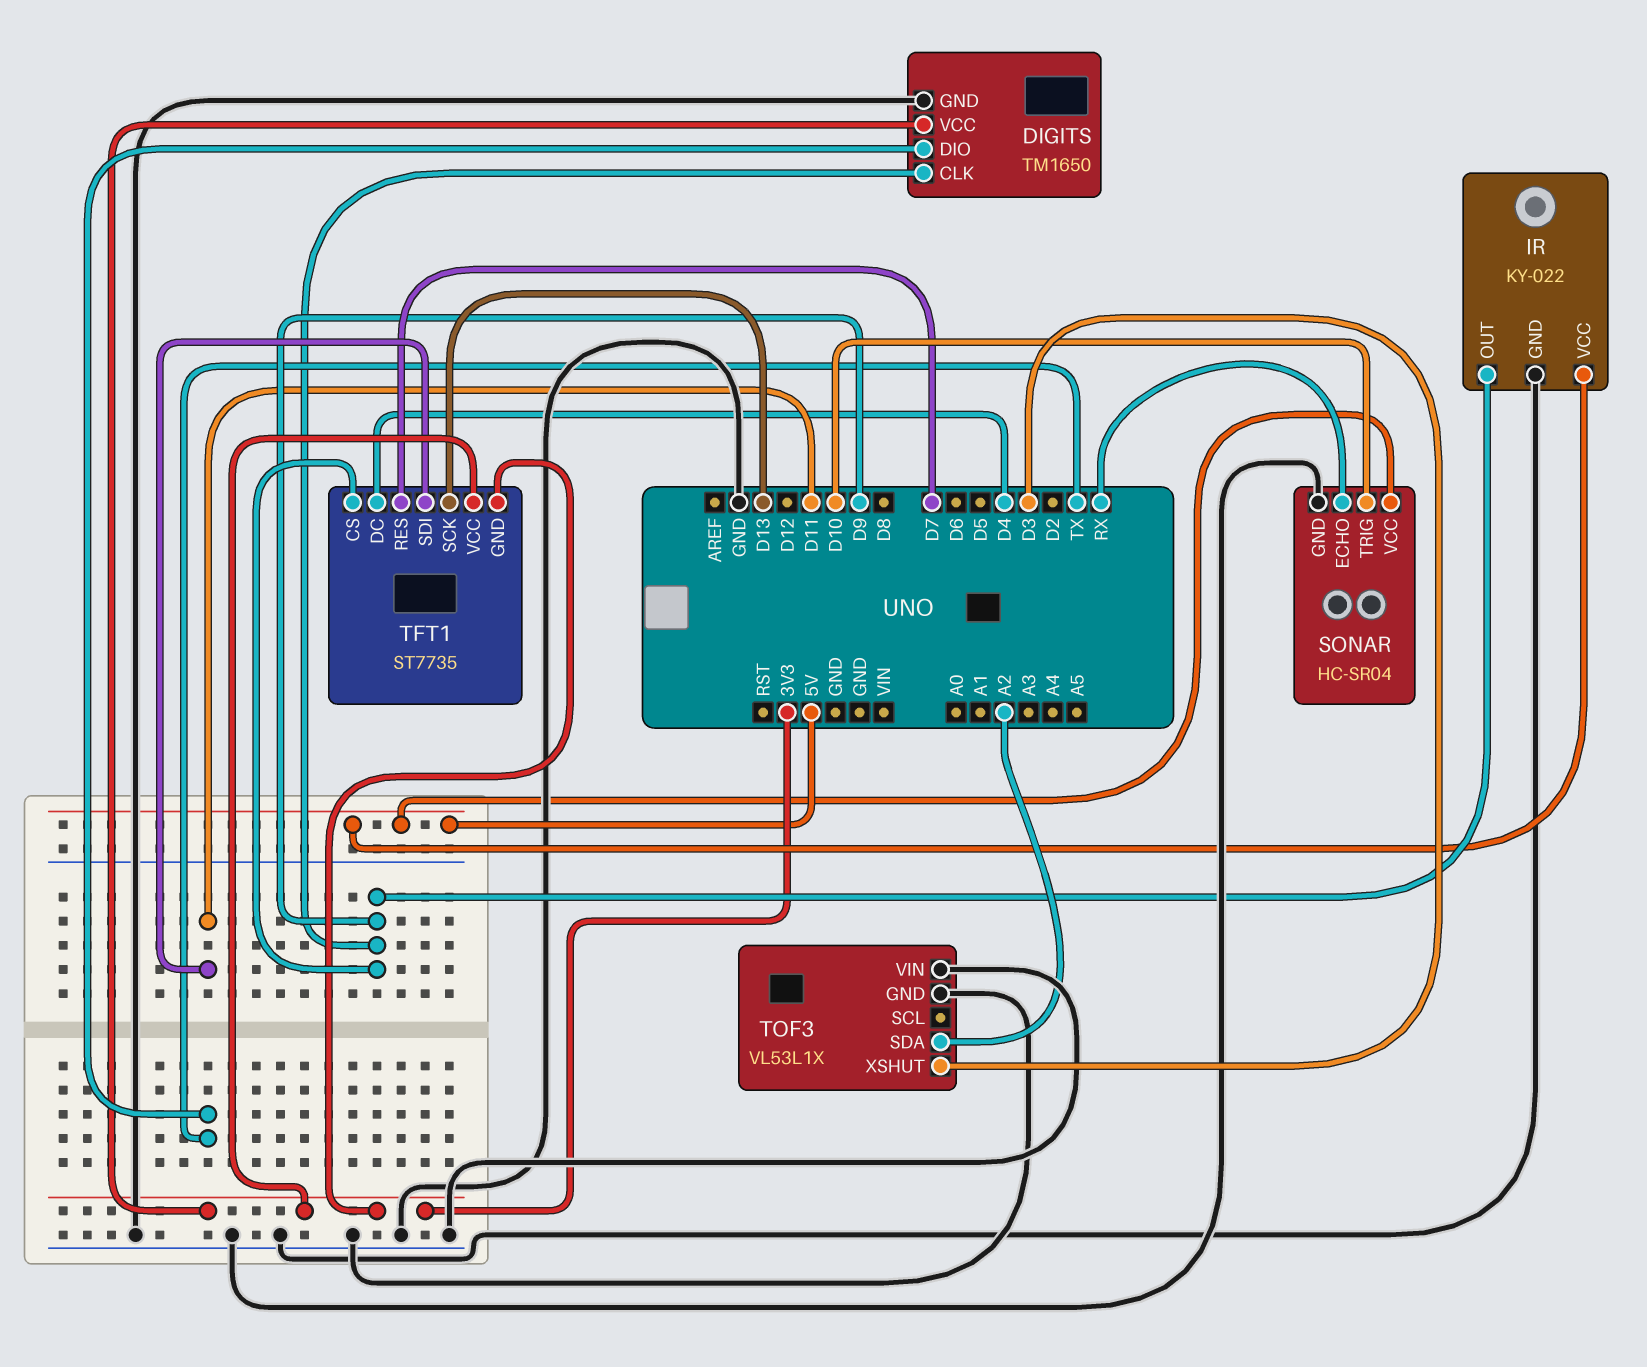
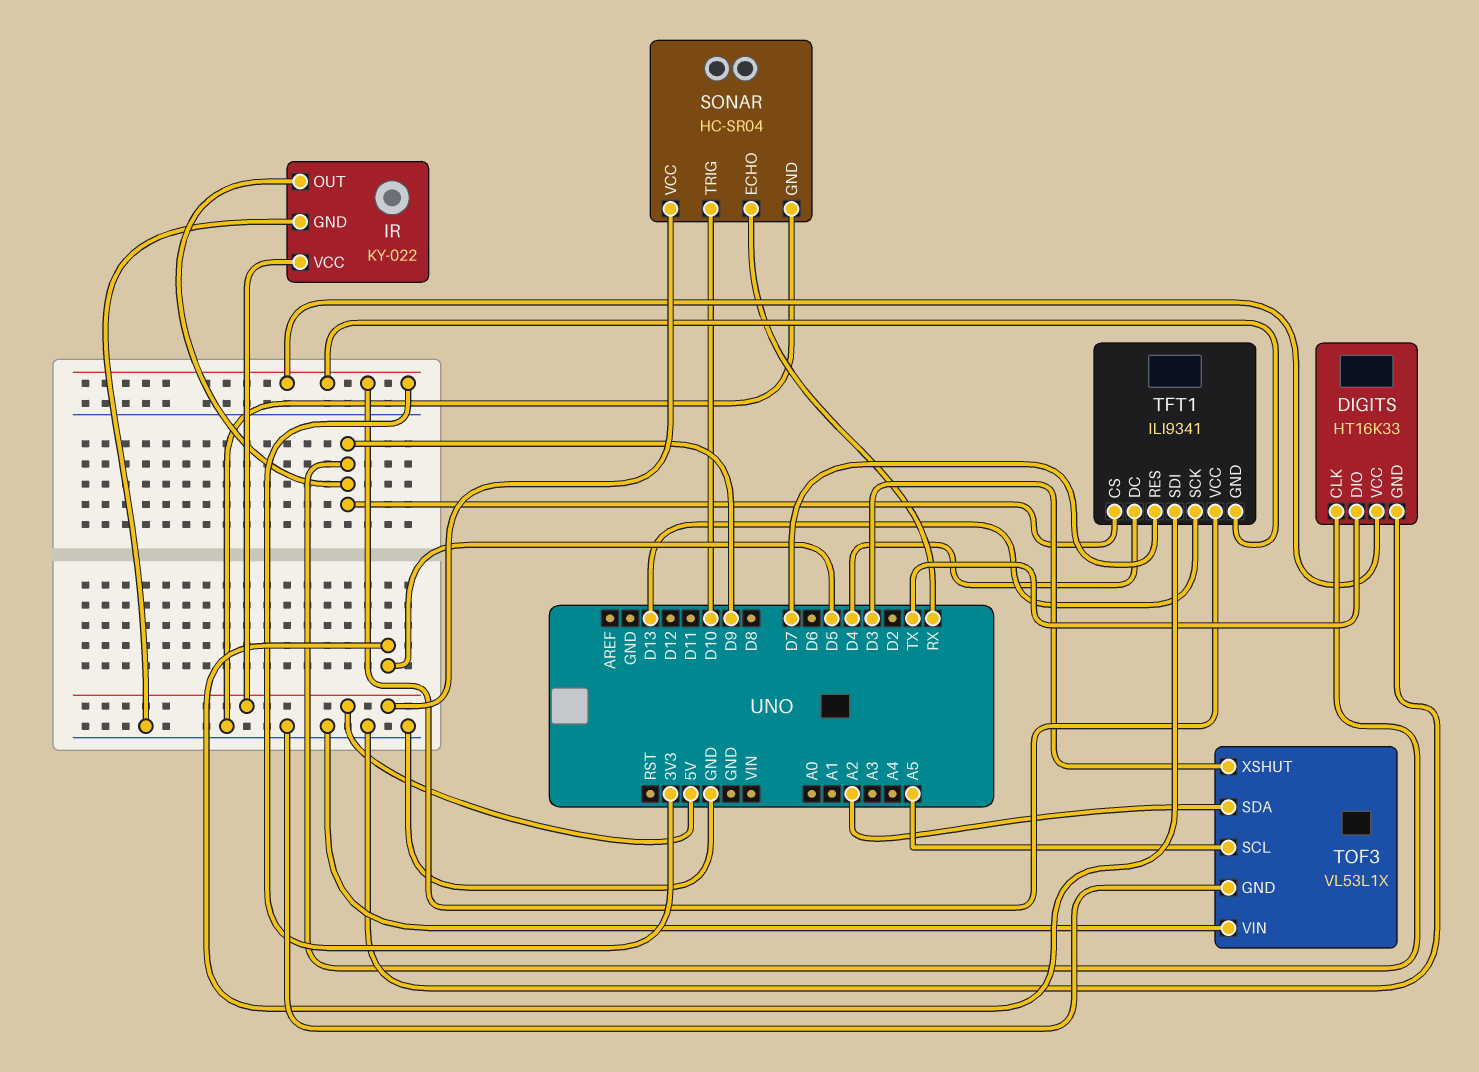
DIGITS: TM1650 -> HT16K33
TFT1: ST7735 -> ILI9341
TFT1 pin SDI: D11 -> D5
TOF3 pin SCL: none -> A5

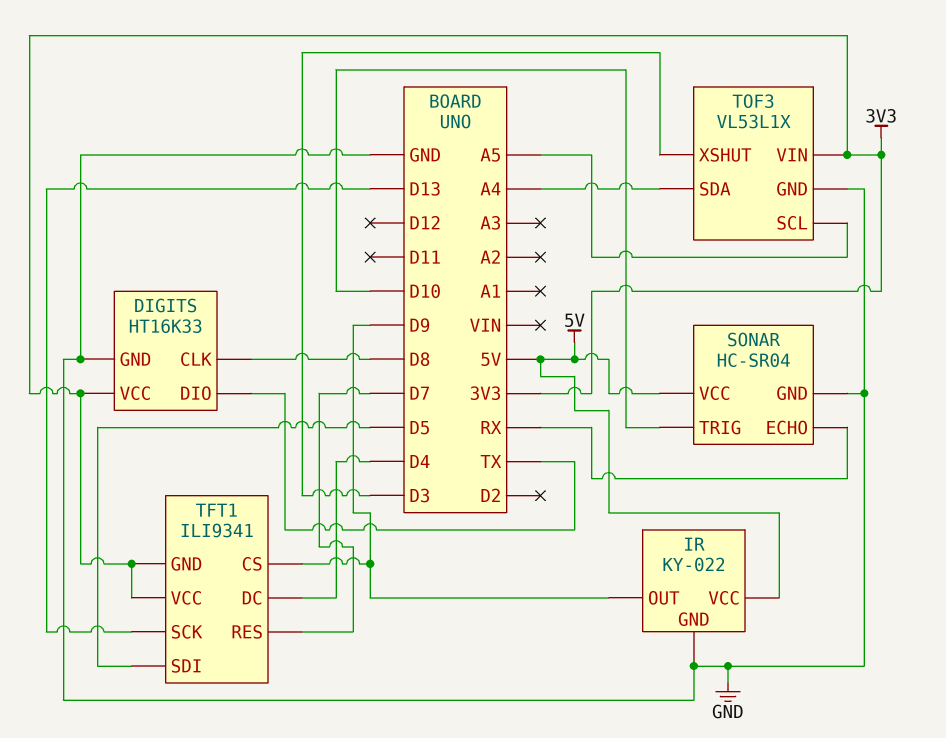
DIGITS pin CLK: D9 -> D8
TOF3 pin SDA: A2 -> A4
TOF3 pin VIN: GND -> 3V3

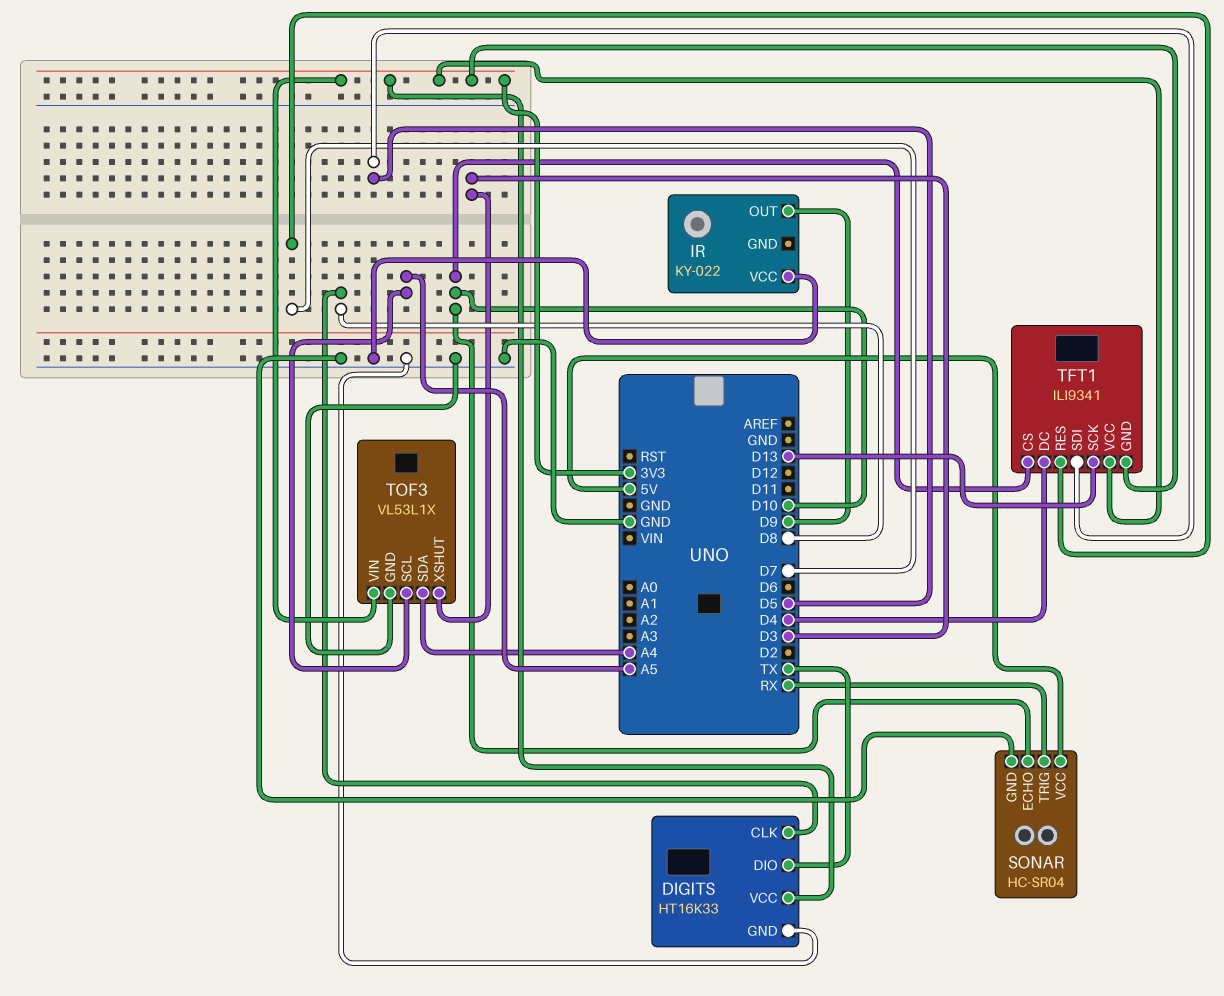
IR pin GND: GND -> none
IR pin VCC: 5V -> GND
SONAR pin ECHO: RX -> D10
SONAR pin TRIG: D10 -> RX
TFT1 pin CS: D9 -> D10

